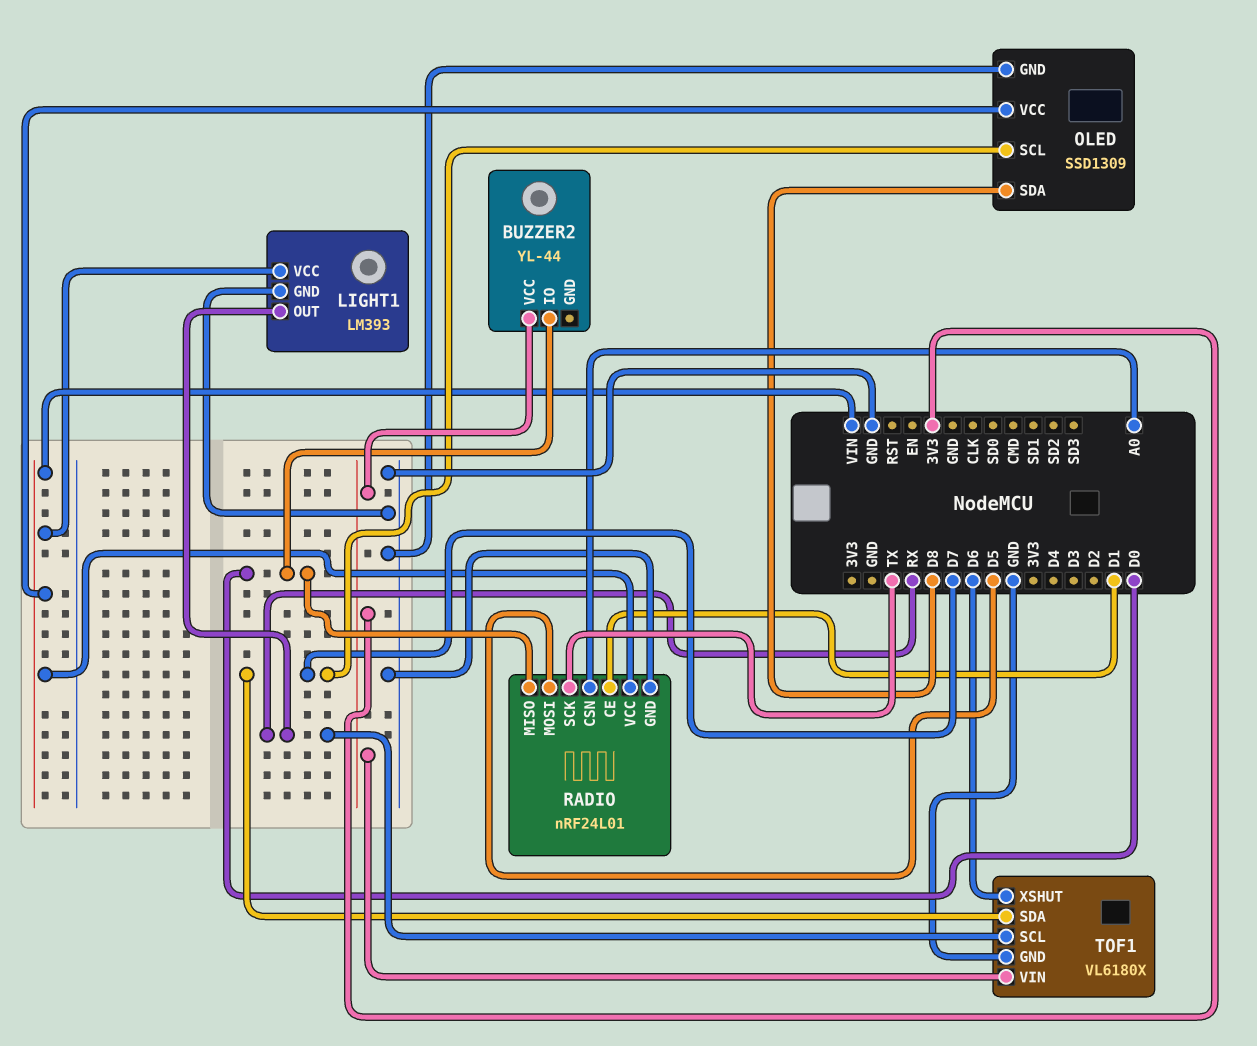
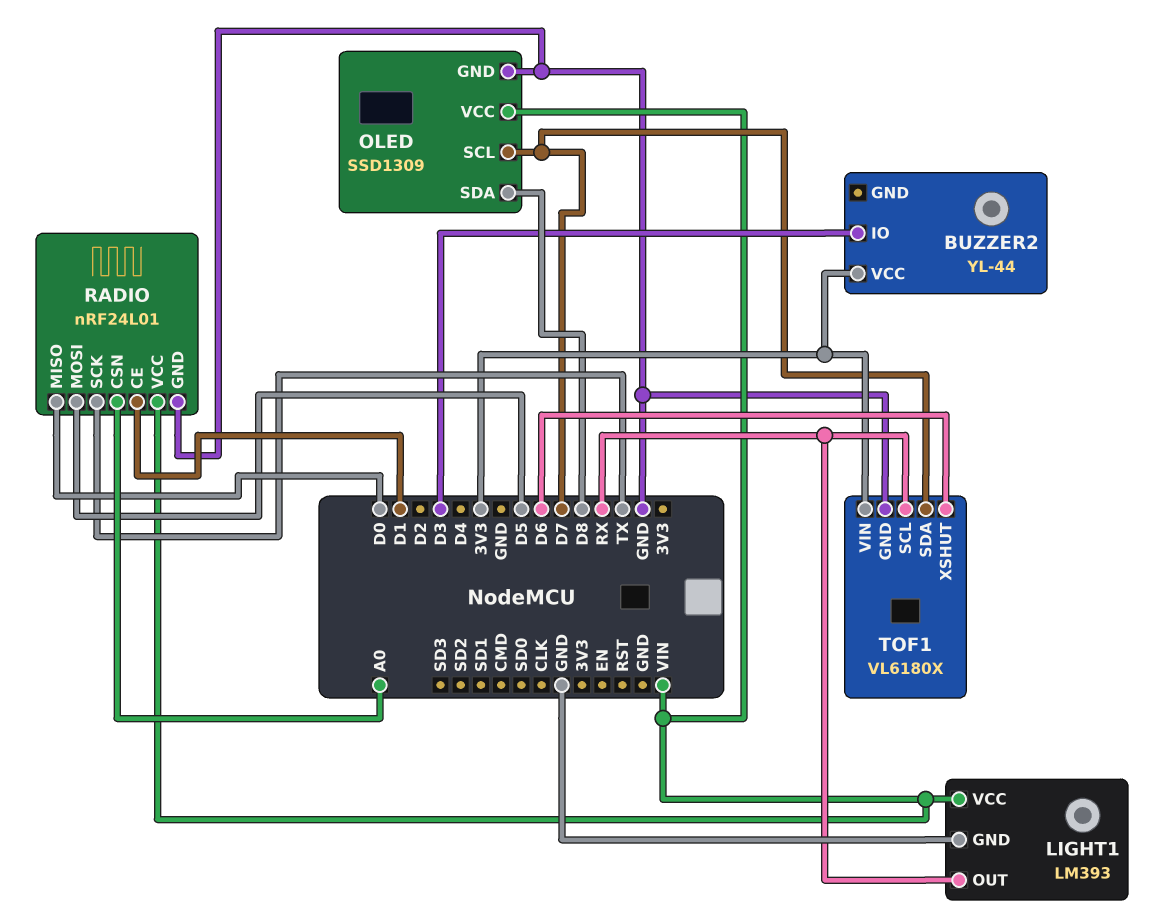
BUZZER2 pin IO: D0 -> D3

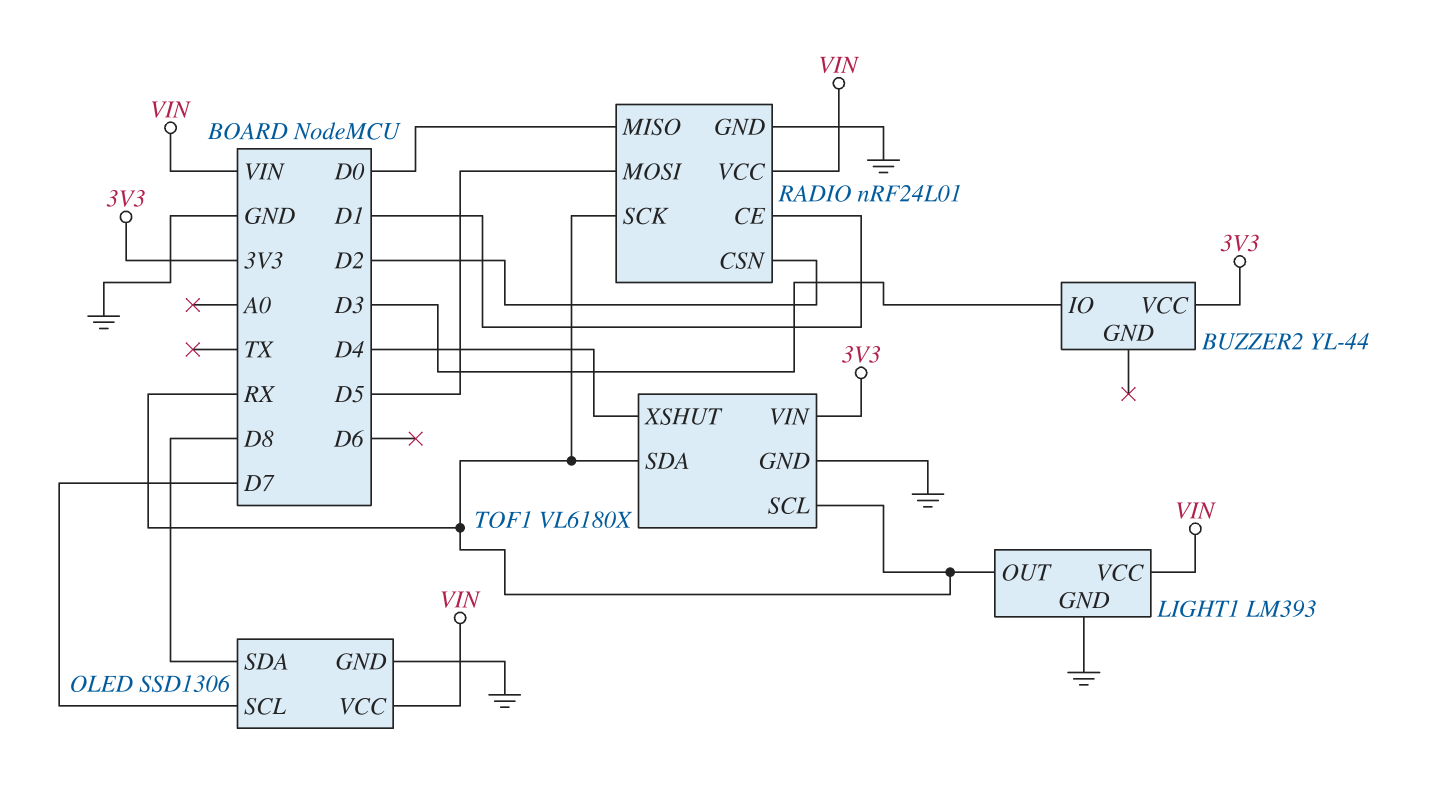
OLED: SSD1309 -> SSD1306
RADIO pin CSN: A0 -> D2
RADIO pin SCK: TX -> RX
TOF1 pin SDA: D7 -> RX
TOF1 pin XSHUT: D6 -> D4

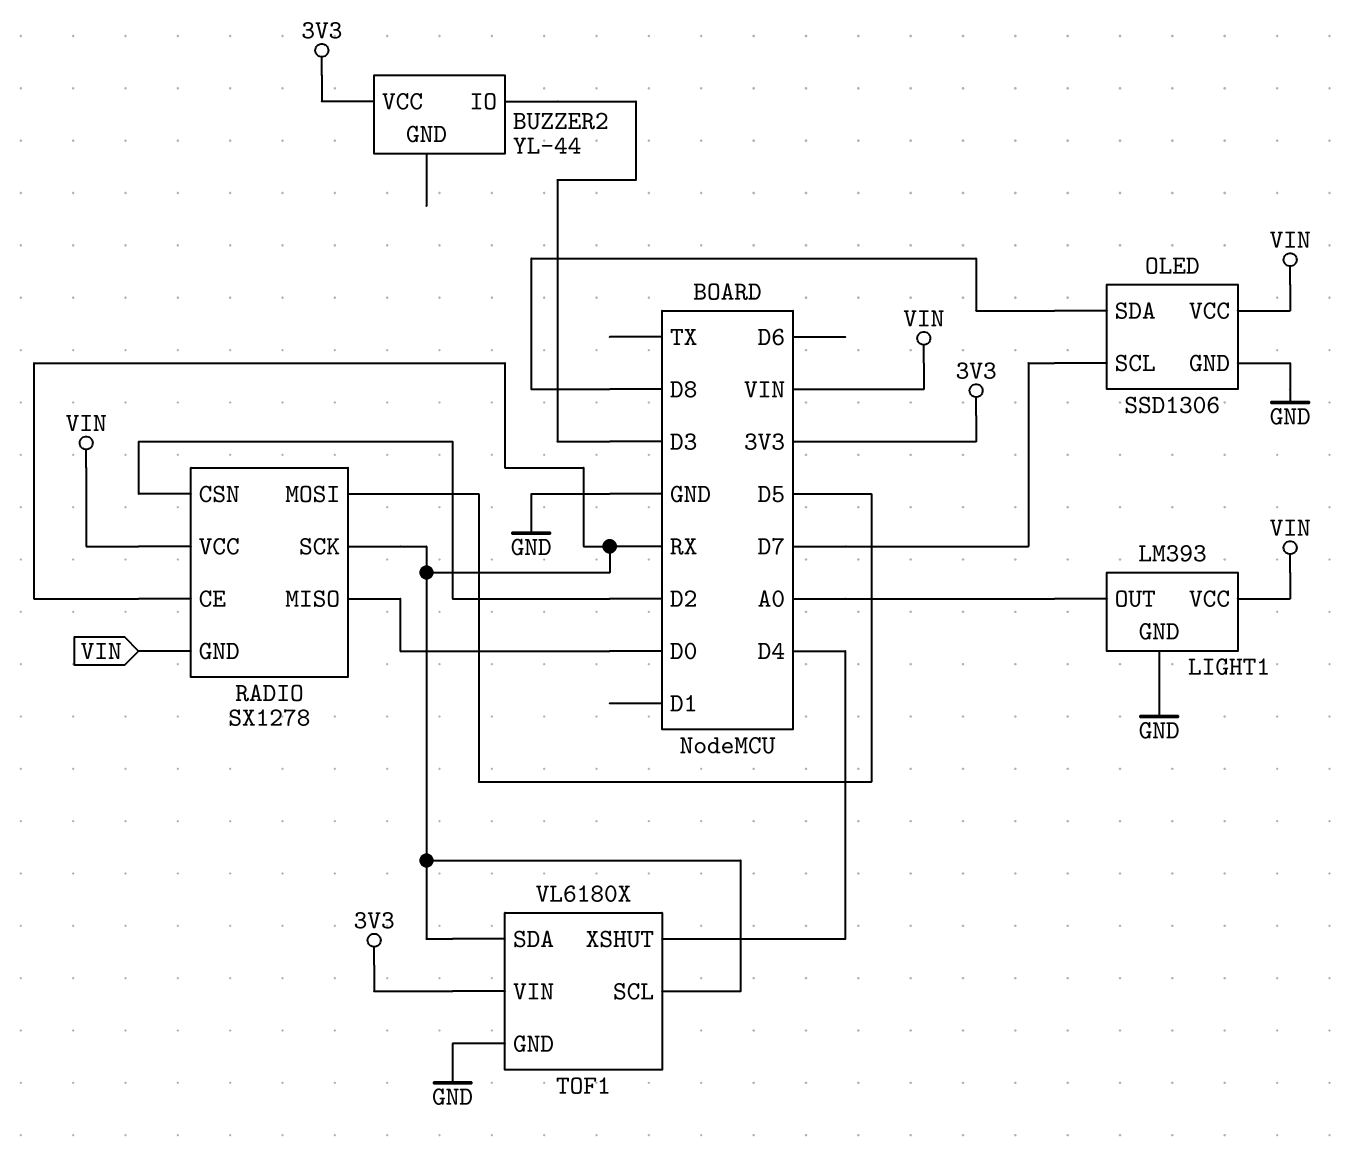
LIGHT1 pin OUT: RX -> A0
RADIO: nRF24L01 -> SX1278
RADIO pin CE: D1 -> RX
RADIO pin GND: GND -> VIN

